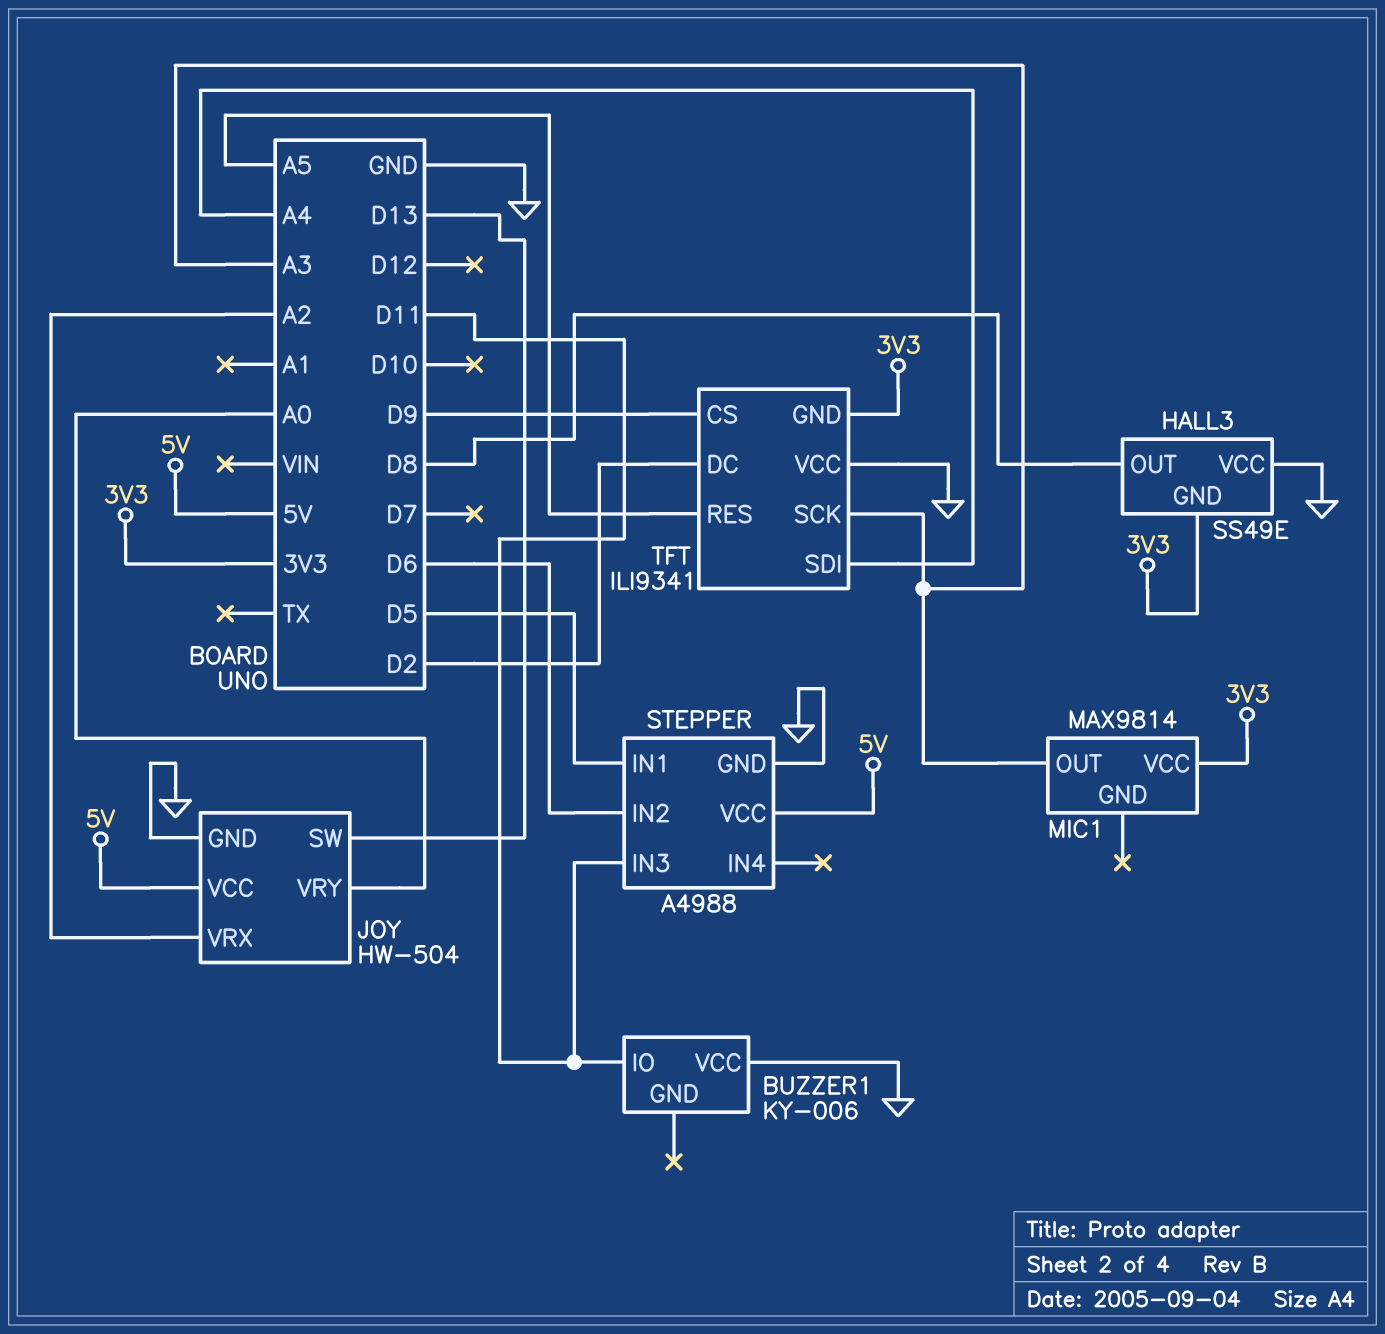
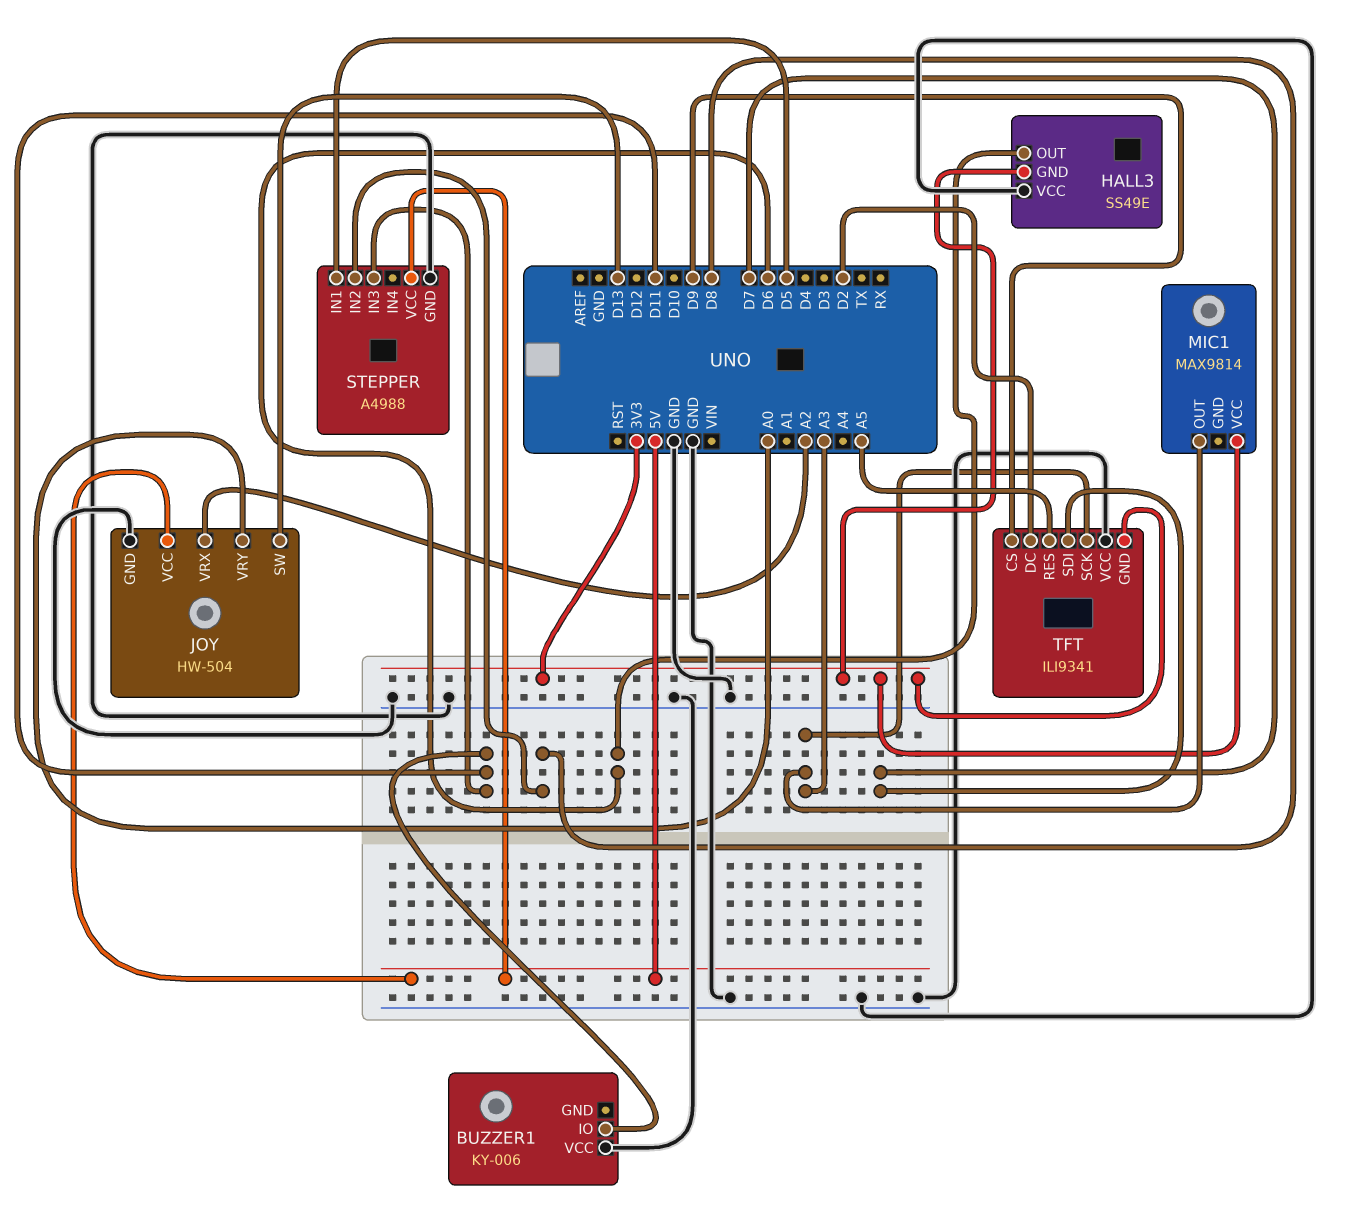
HALL3 pin OUT: D8 -> D6
STEPPER pin IN2: D6 -> D8
TFT pin SDI: A4 -> D7

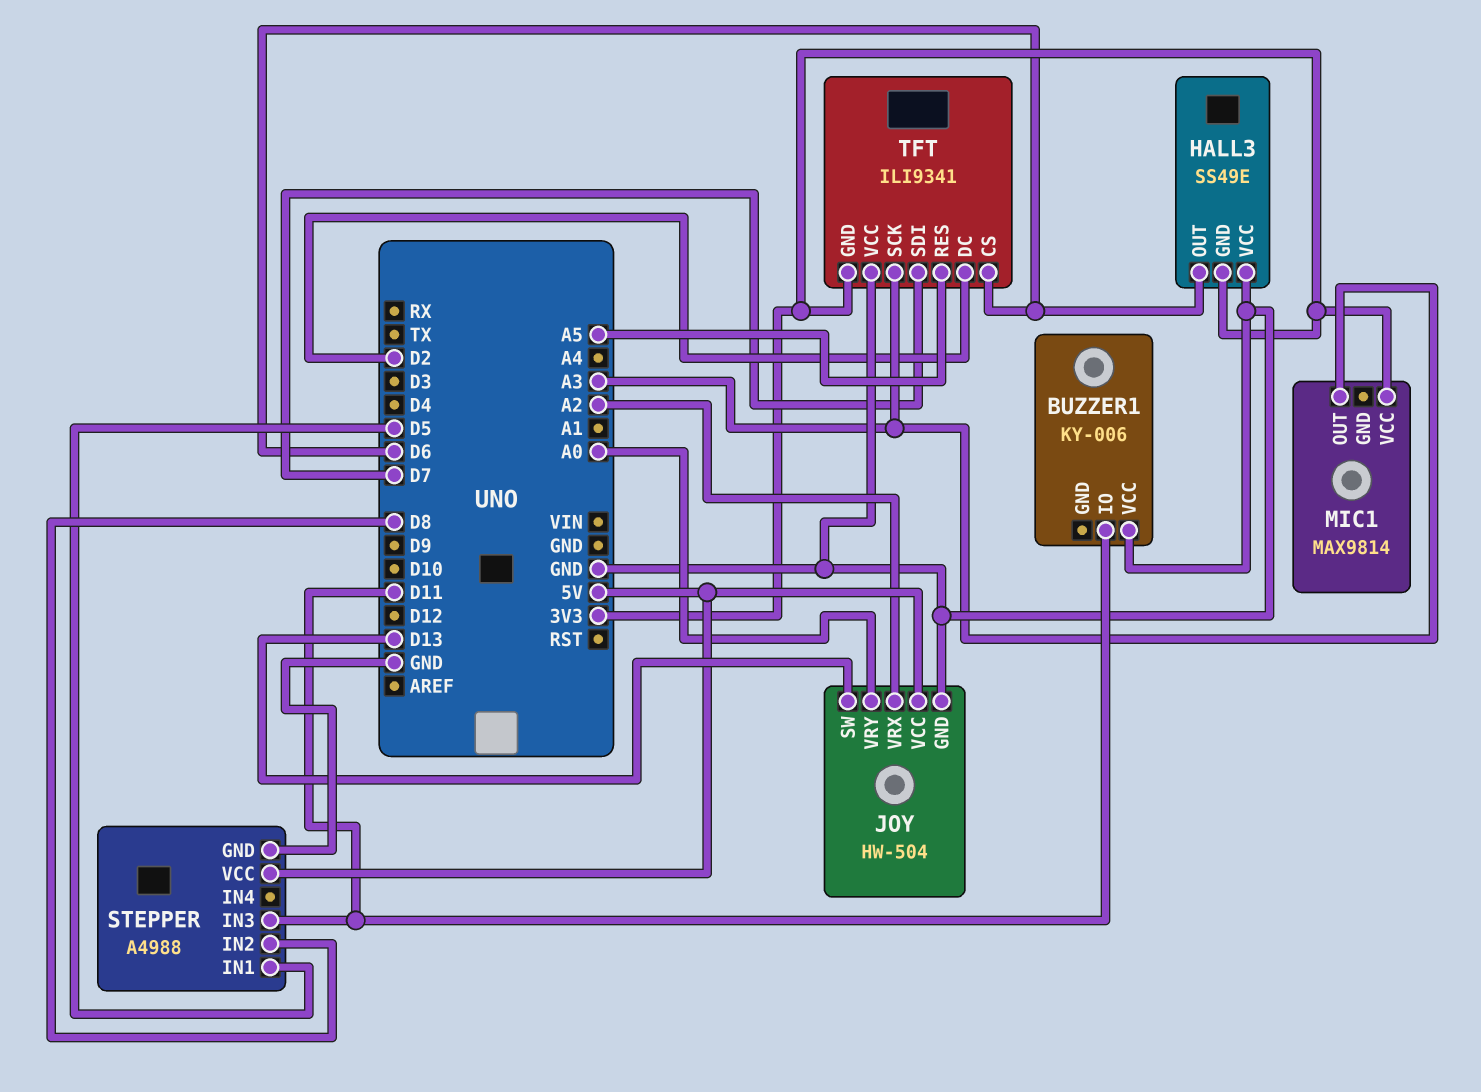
TFT pin CS: D9 -> D6

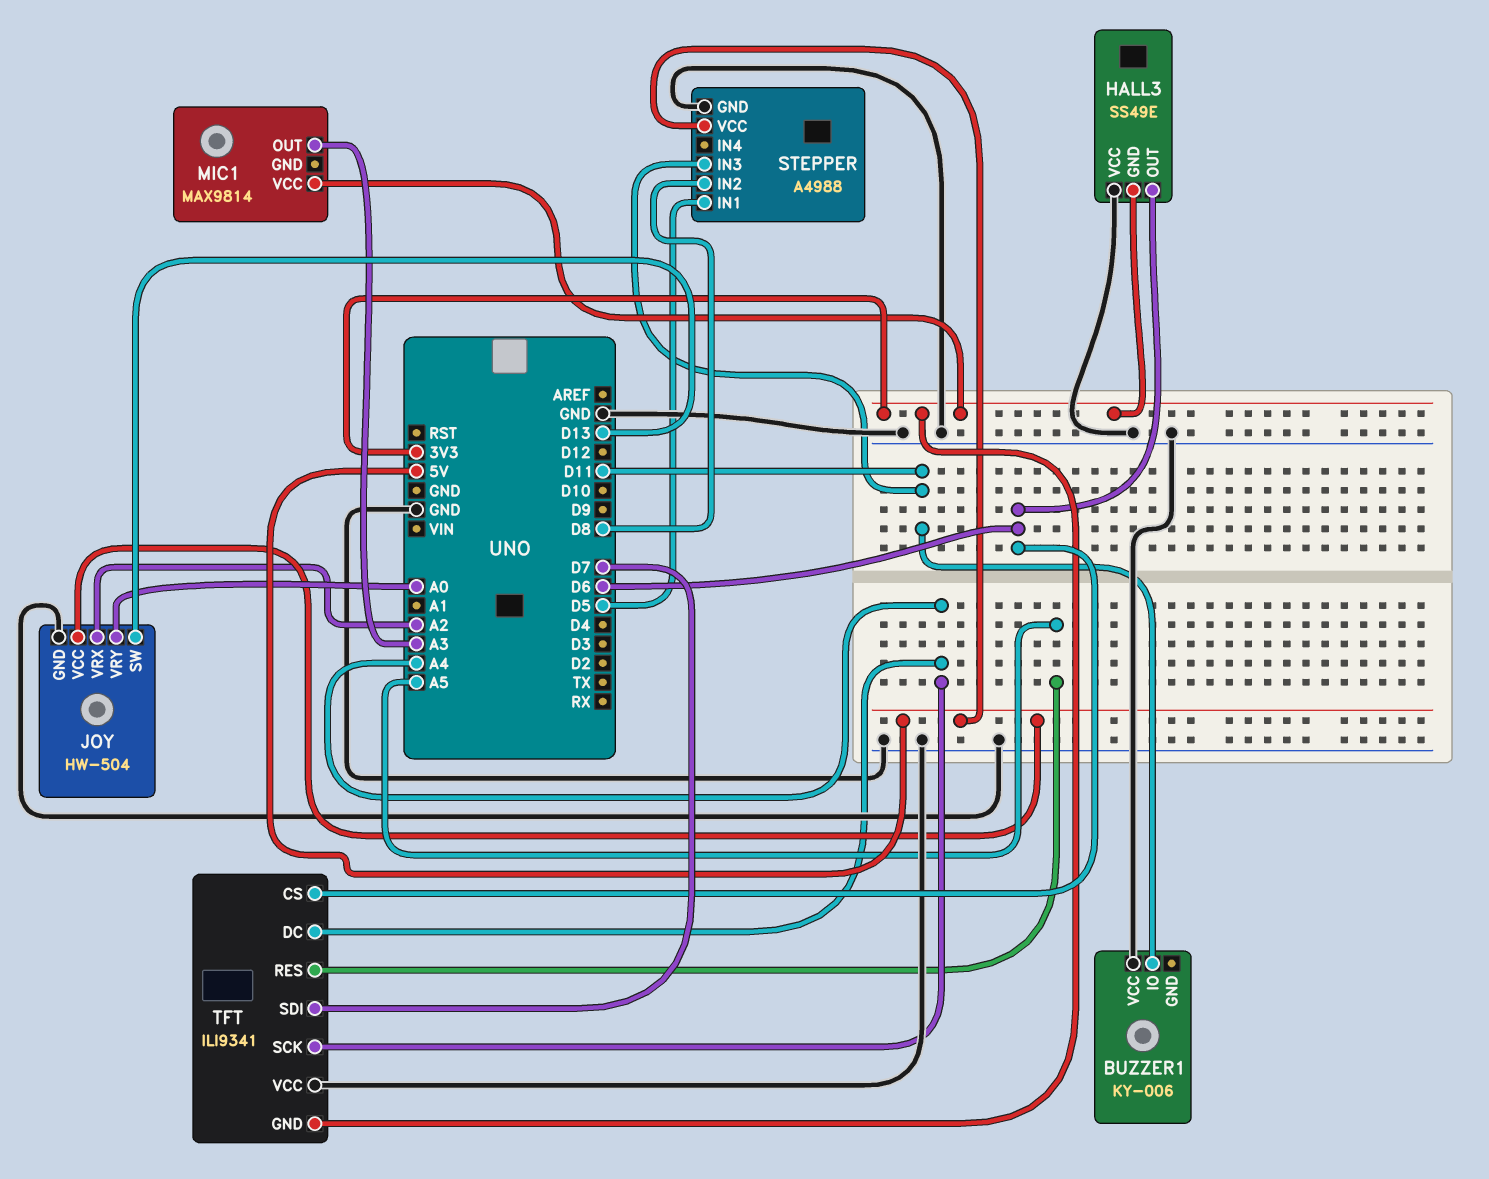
TFT pin DC: D2 -> A4
TFT pin SCK: A3 -> A4

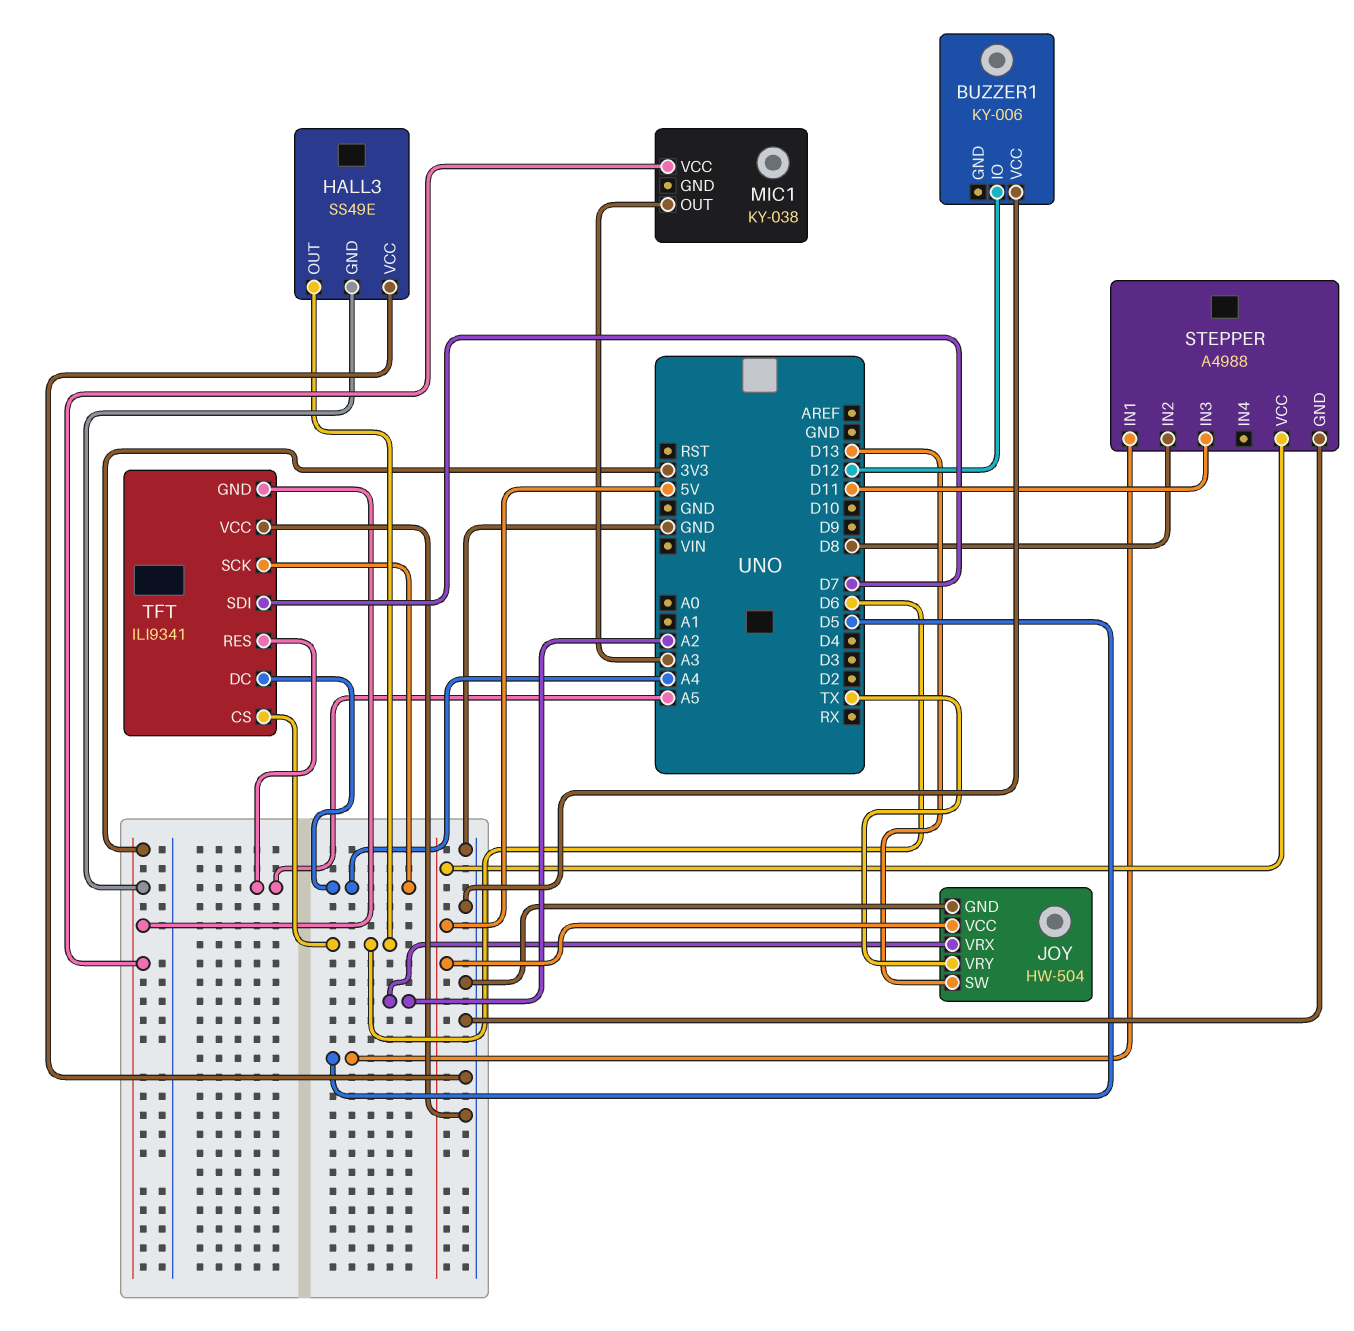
BUZZER1 pin IO: D11 -> D12
JOY pin VRY: A0 -> TX
MIC1: MAX9814 -> KY-038

